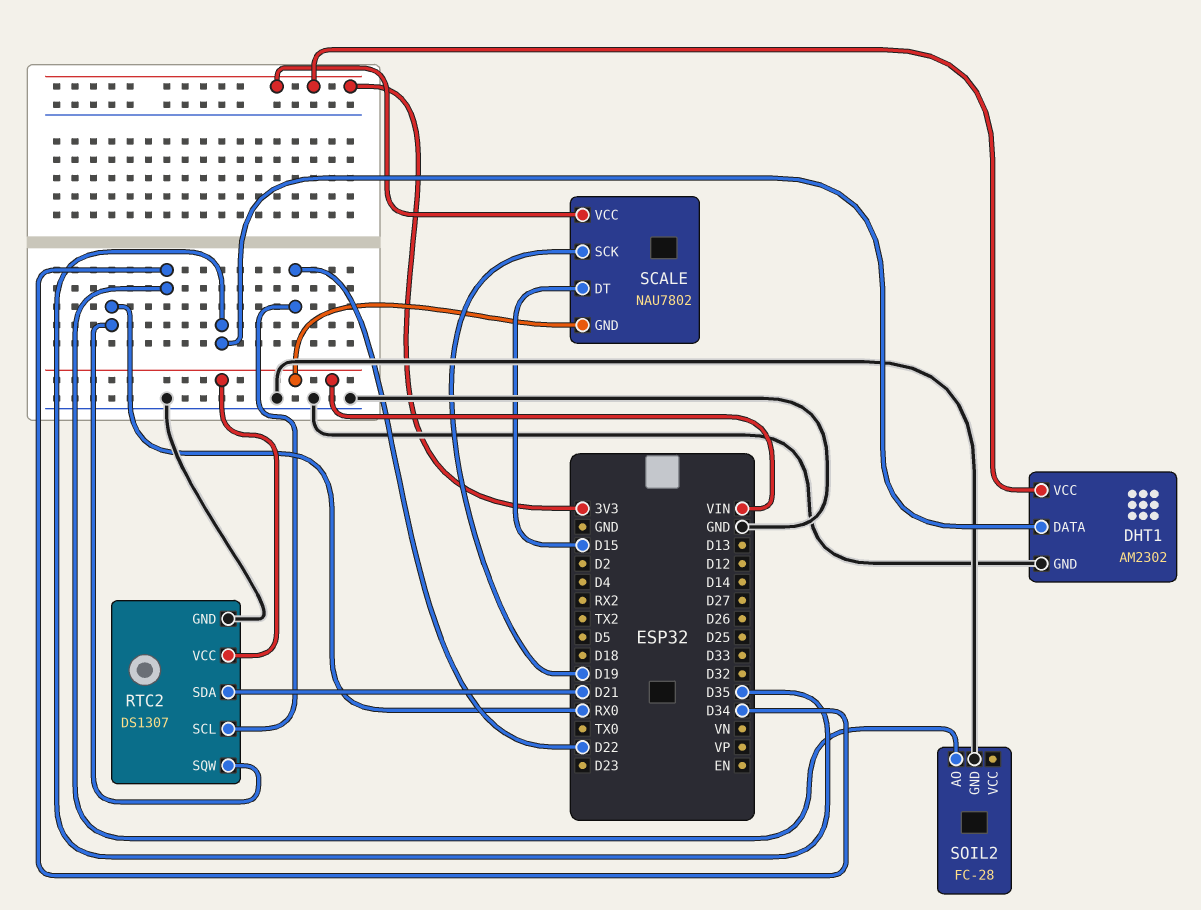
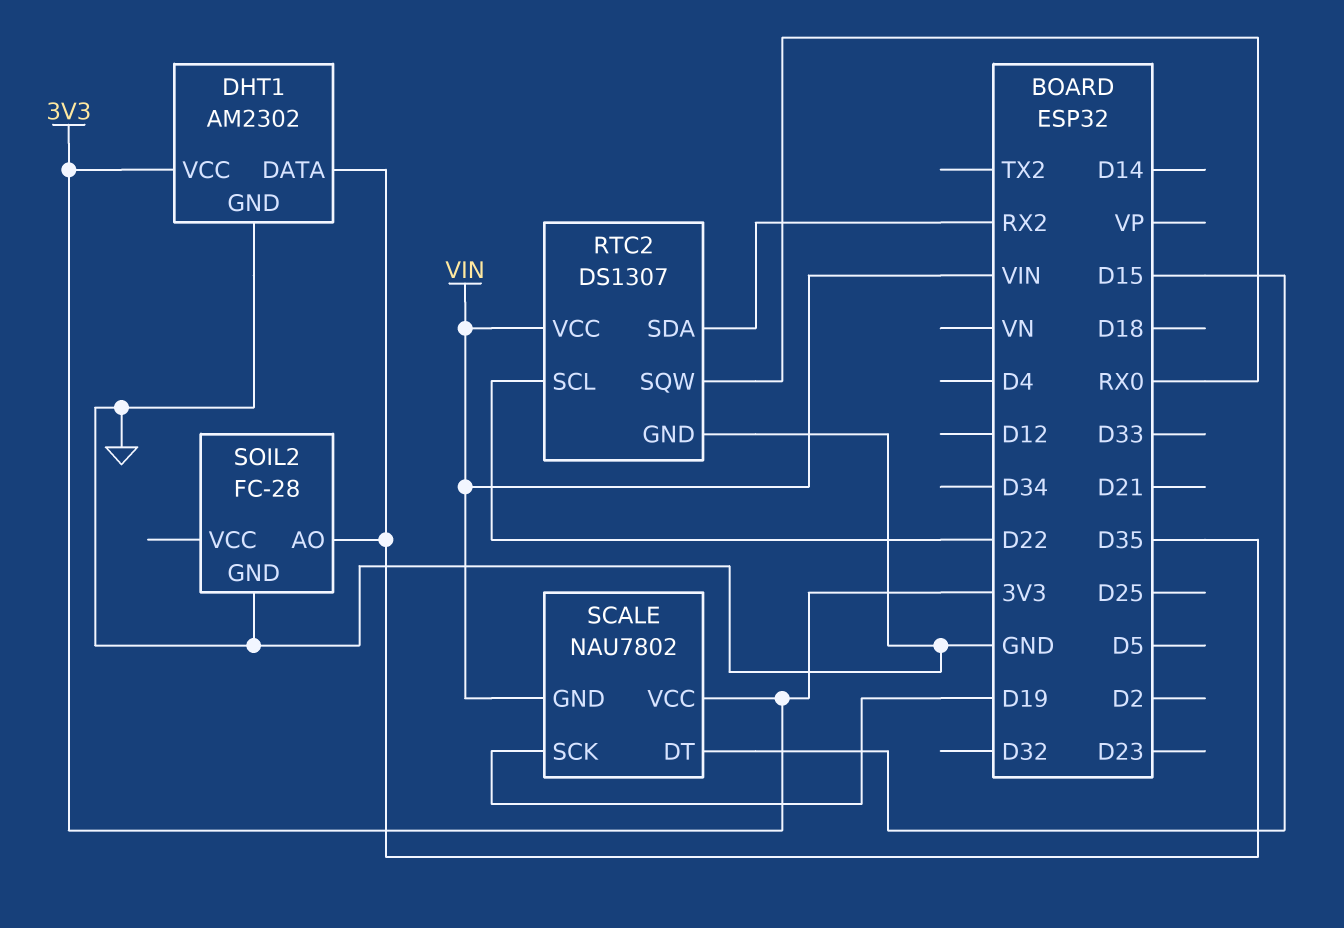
RTC2 pin SDA: D21 -> RX2
SOIL2 pin AO: D34 -> D35

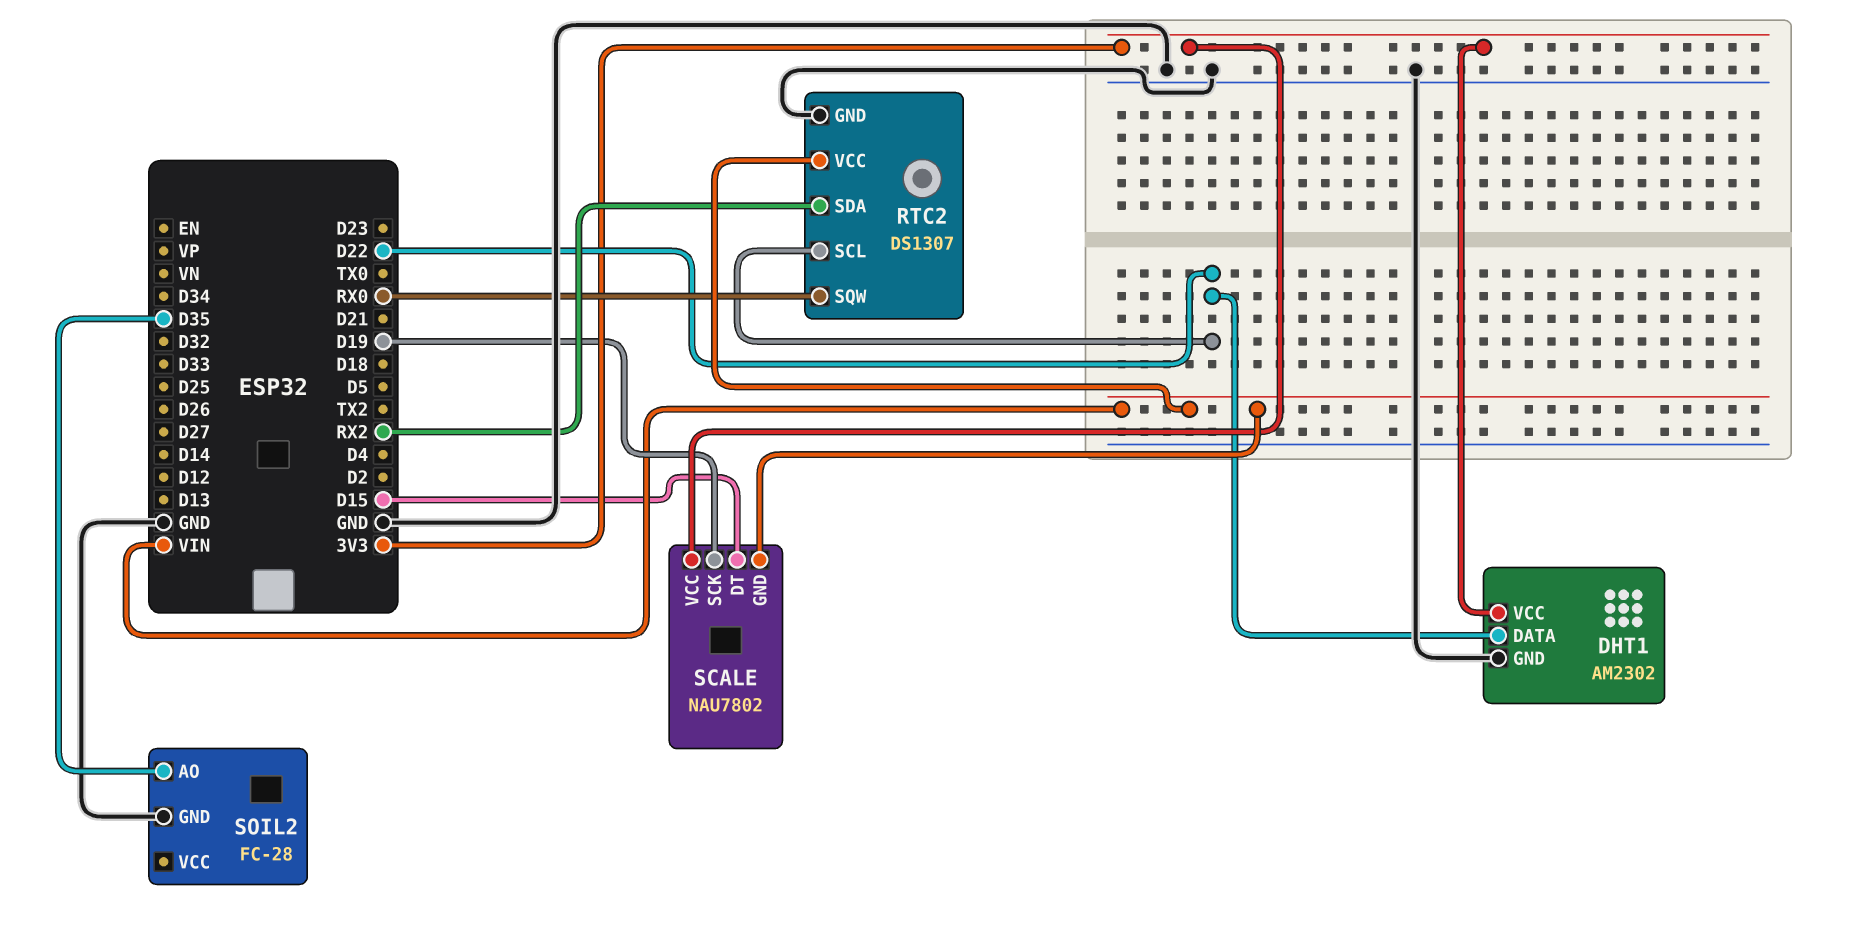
DHT1 pin DATA: D35 -> D22

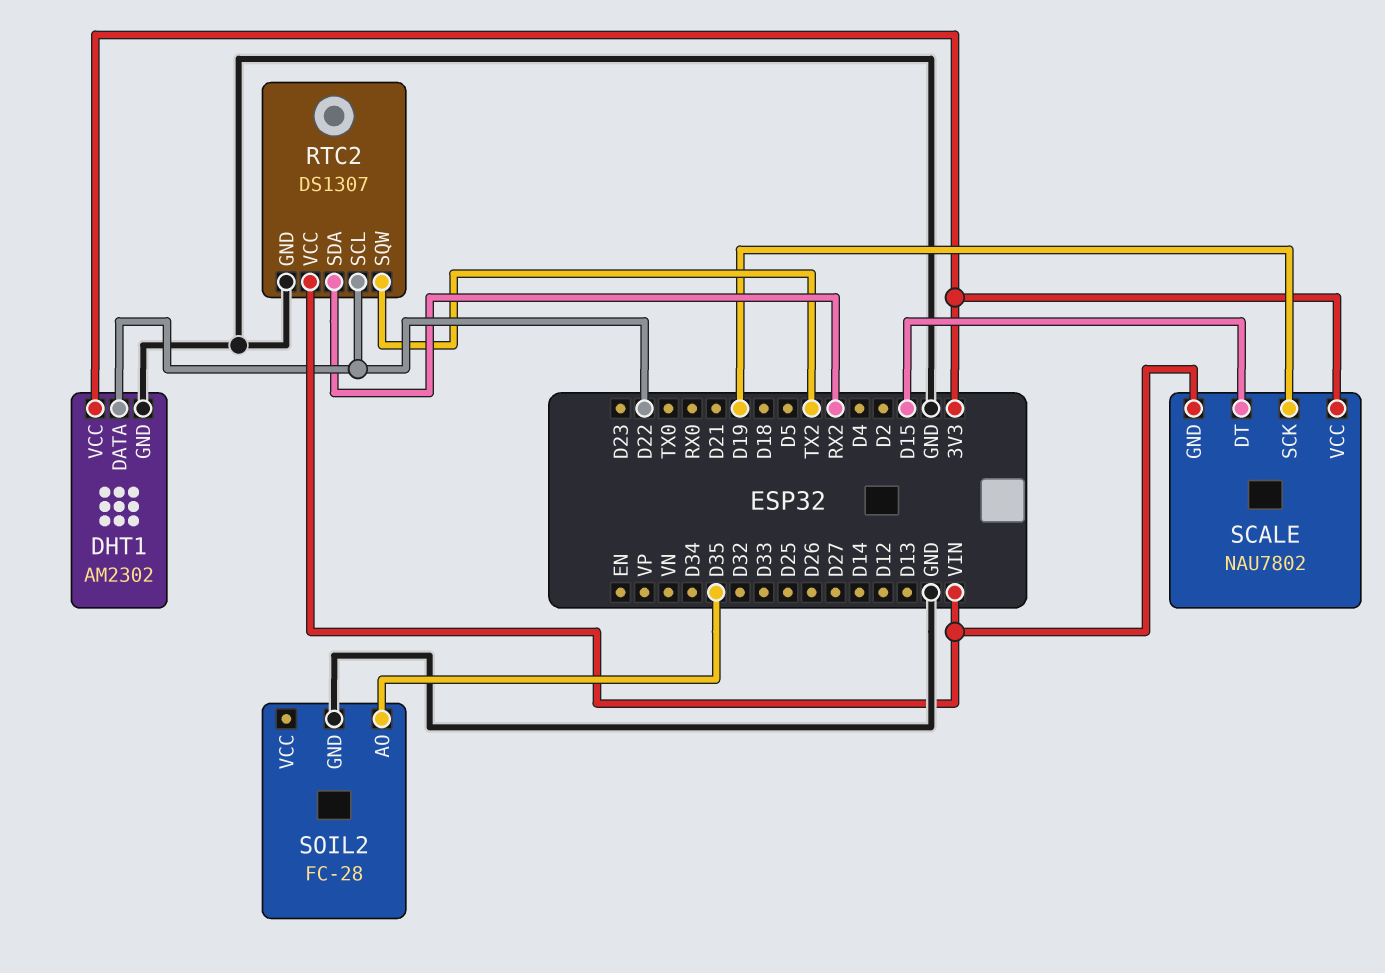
RTC2 pin SQW: RX0 -> TX2

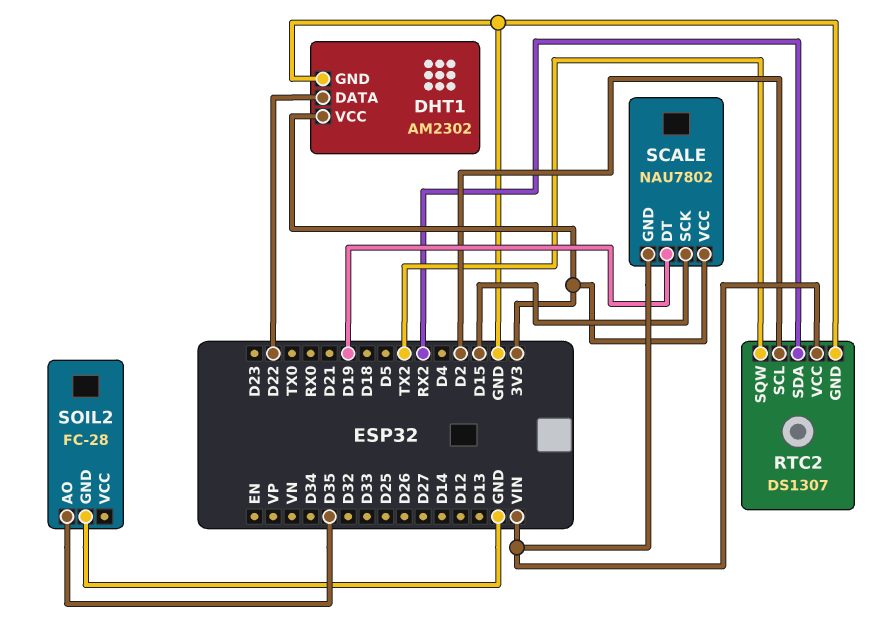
RTC2 pin SCL: D22 -> D2
SCALE pin DT: D15 -> D19
SCALE pin SCK: D19 -> D15

